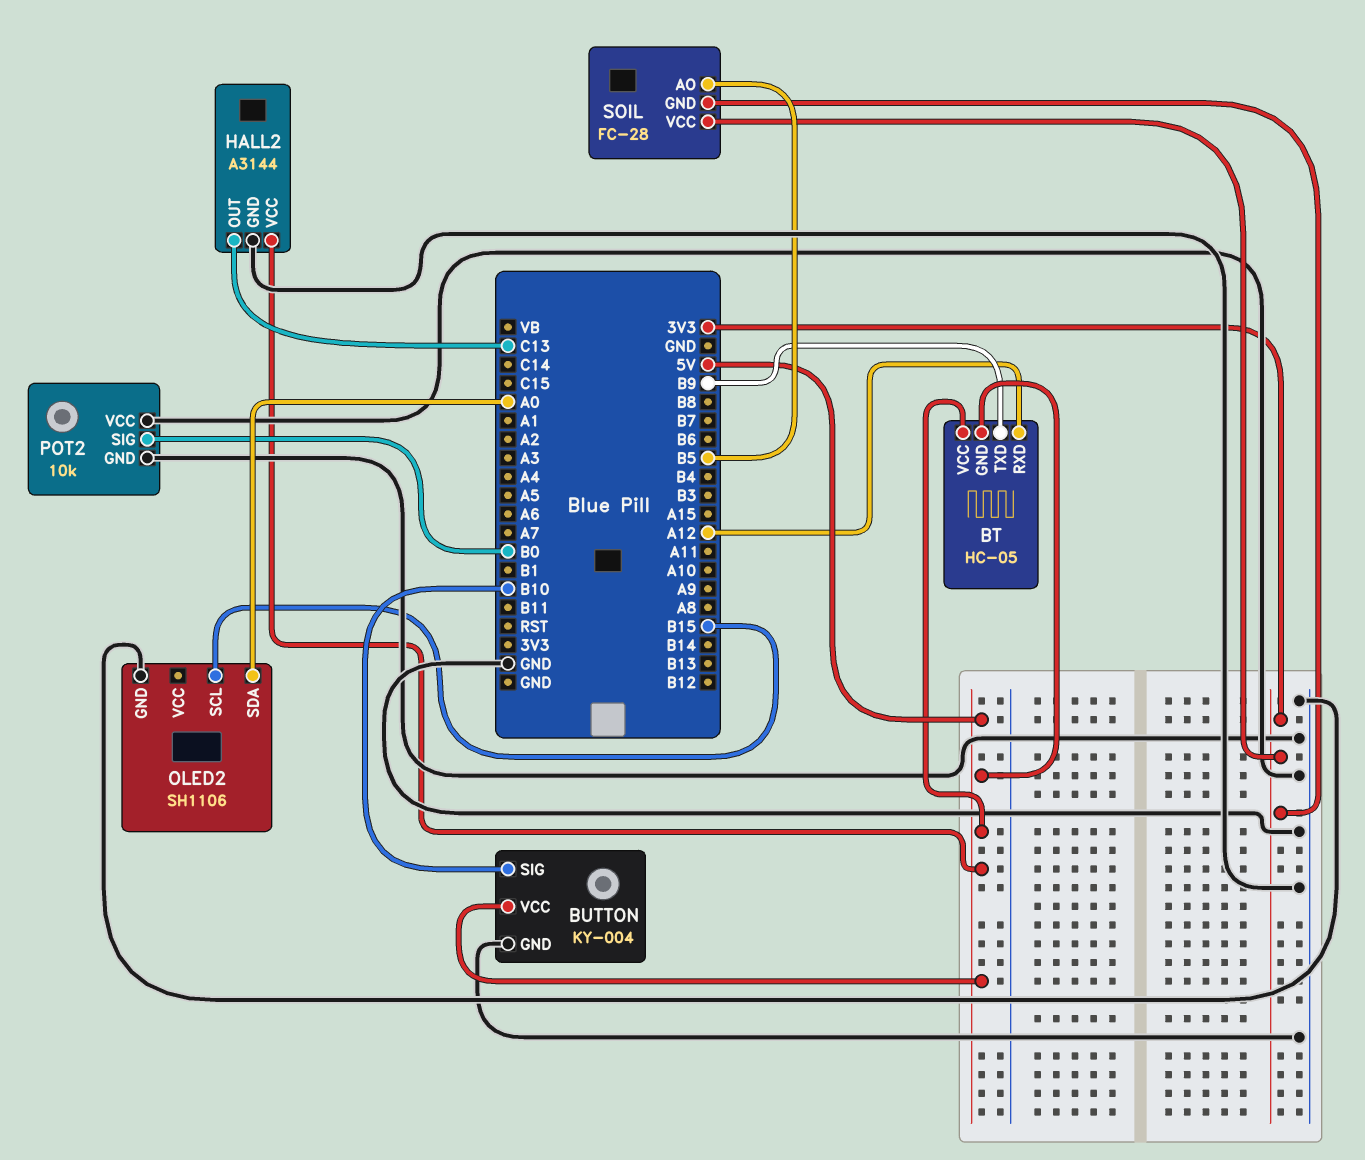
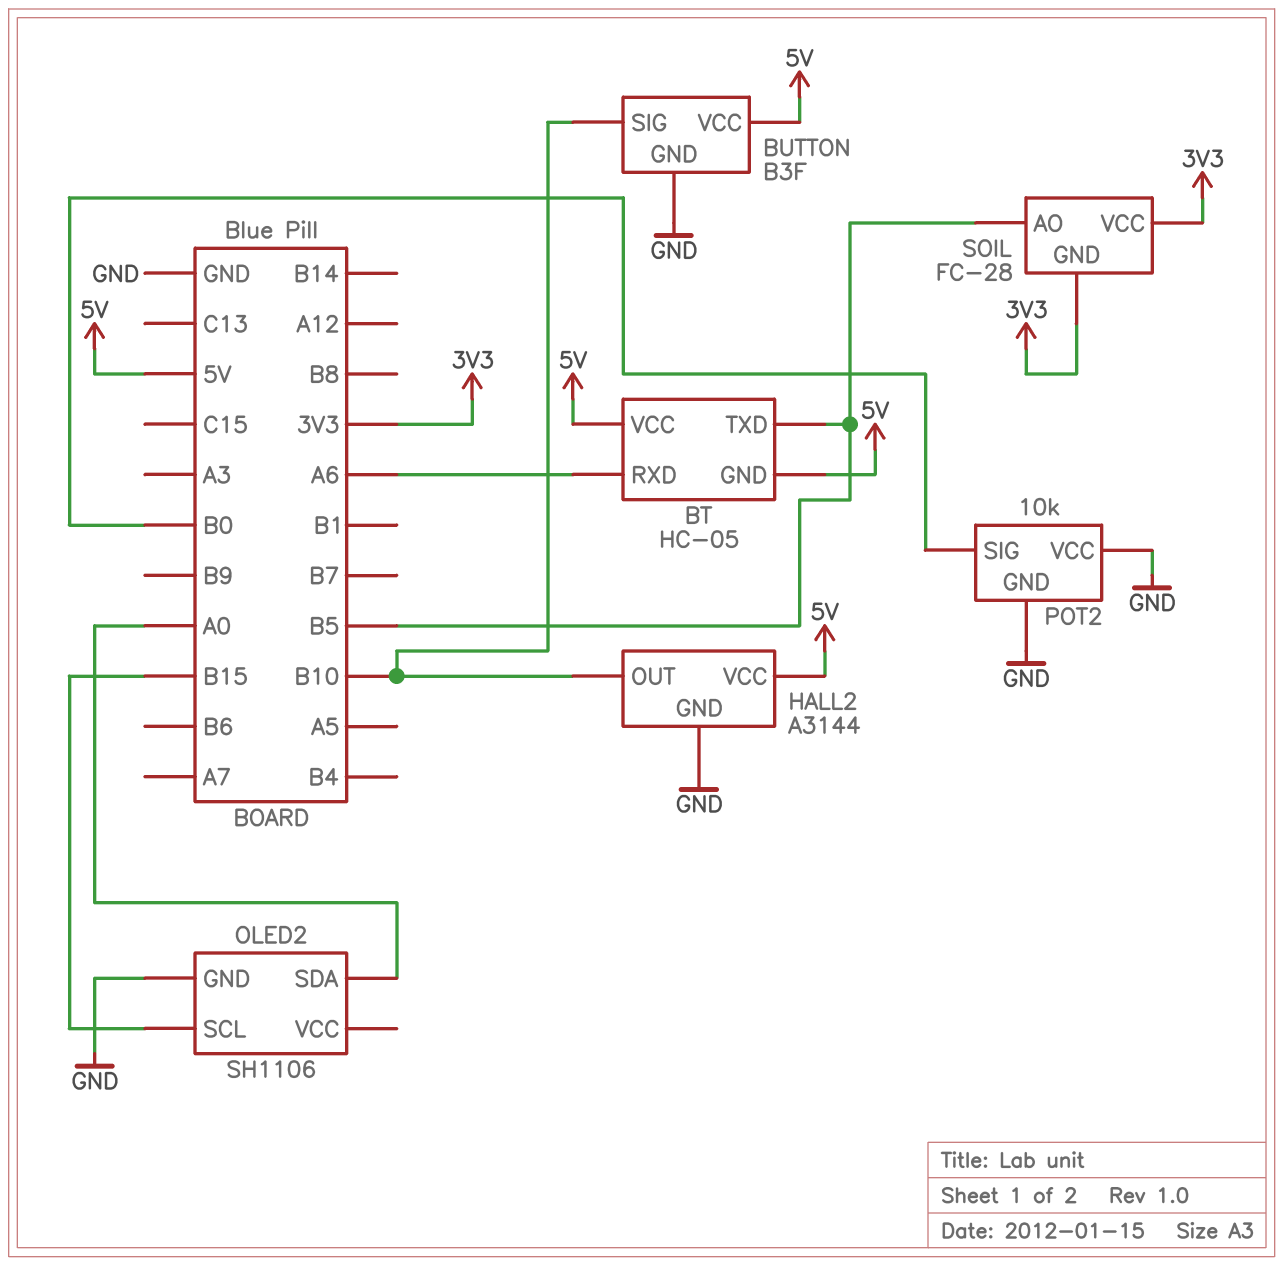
BT pin RXD: A12 -> A6
BT pin TXD: B9 -> B5
BUTTON: KY-004 -> B3F
HALL2 pin OUT: C13 -> B10

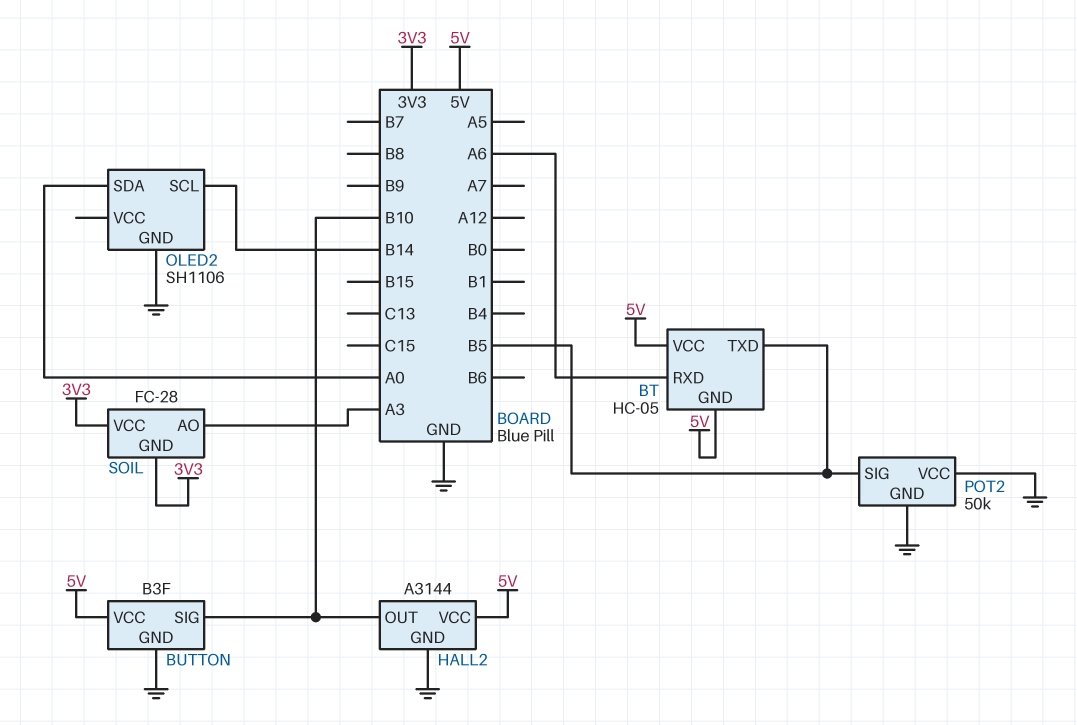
OLED2 pin SCL: B15 -> B14
POT2: 10k -> 50k
POT2 pin SIG: B0 -> B5
SOIL pin AO: B5 -> A3

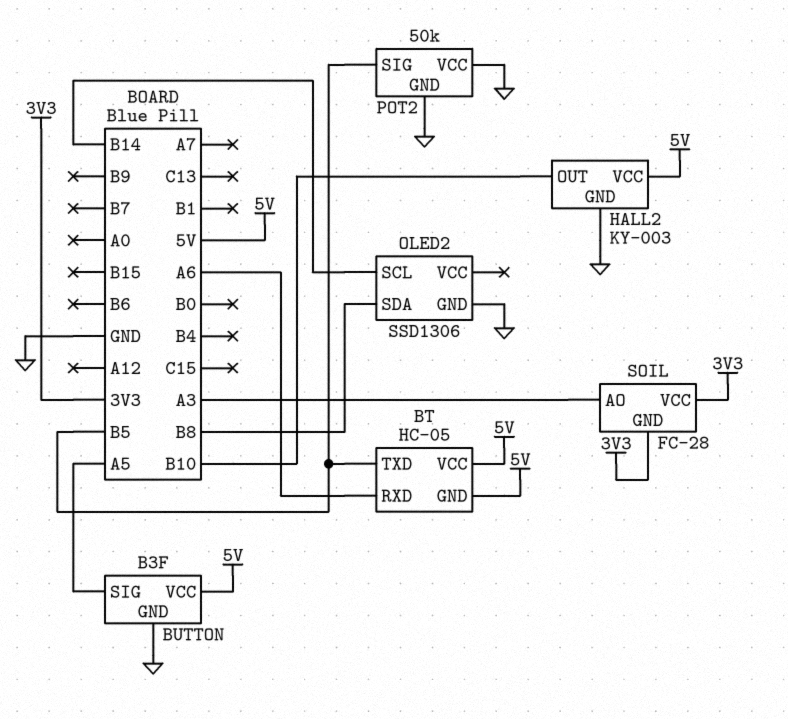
BUTTON pin SIG: B10 -> A5
HALL2: A3144 -> KY-003
OLED2: SH1106 -> SSD1306
OLED2 pin SDA: A0 -> B8

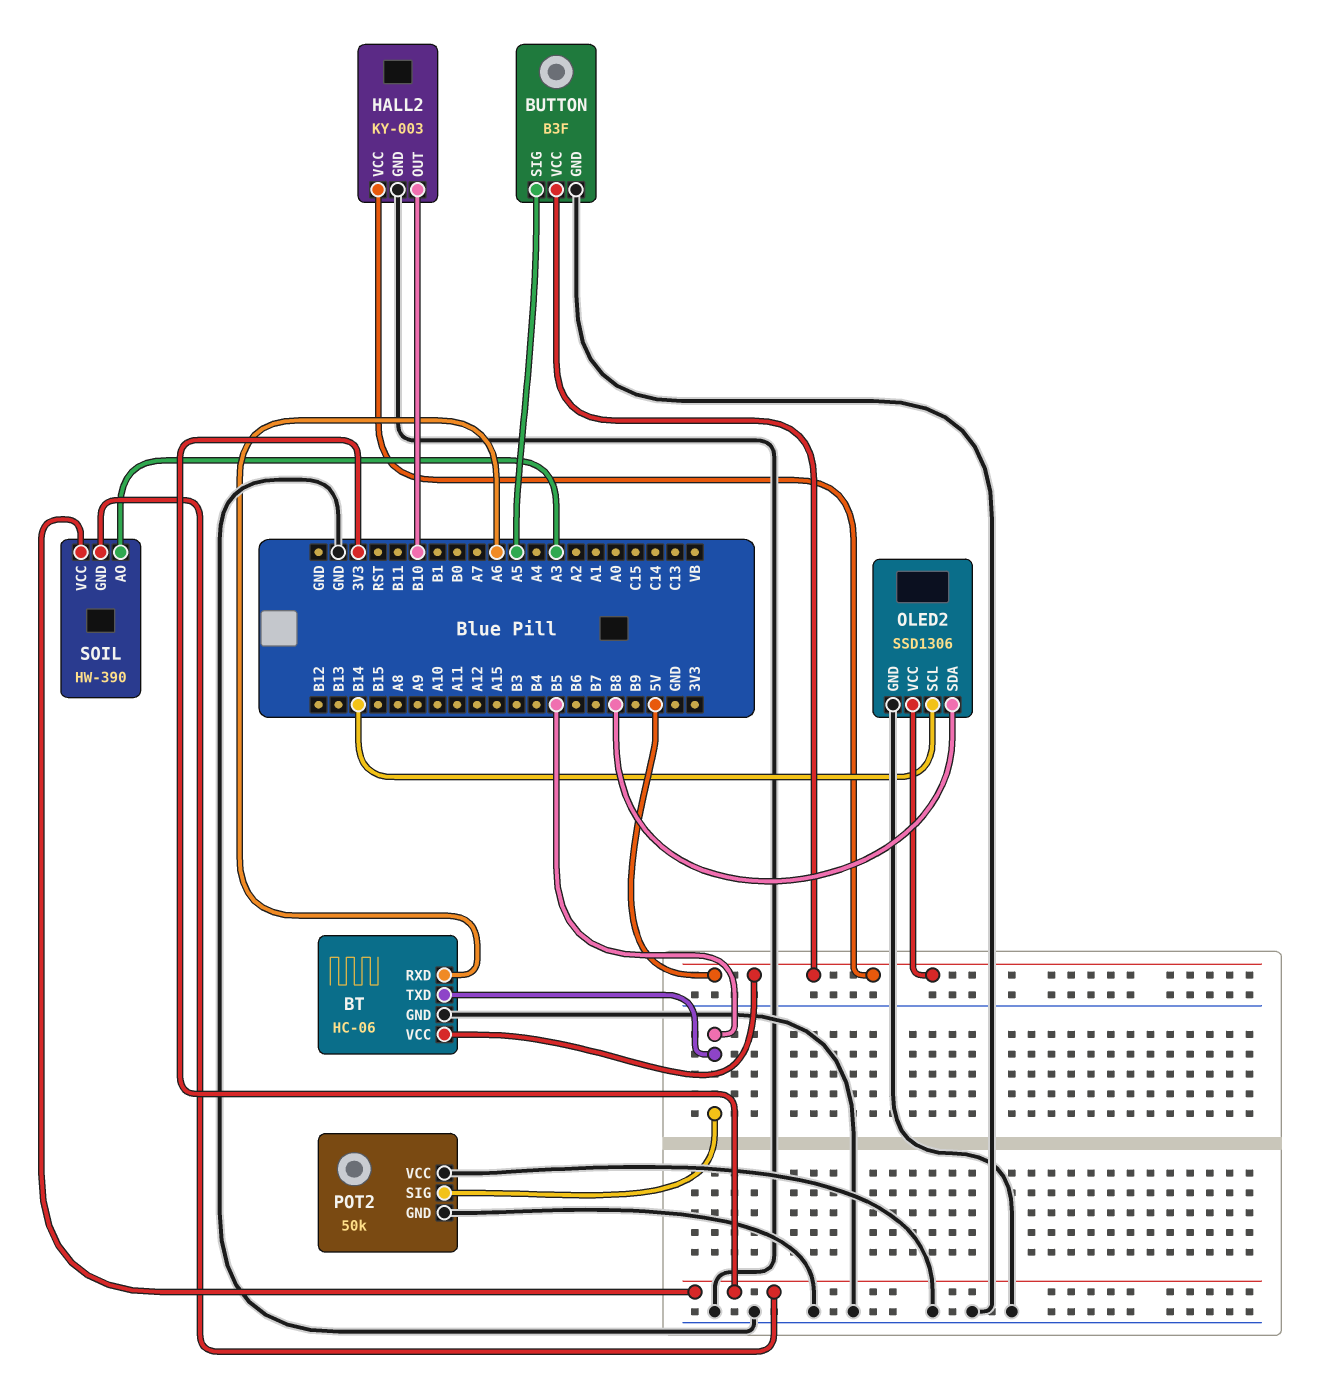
BT: HC-05 -> HC-06
BT pin GND: 5V -> GND
OLED2 pin VCC: none -> 5V
SOIL: FC-28 -> HW-390

